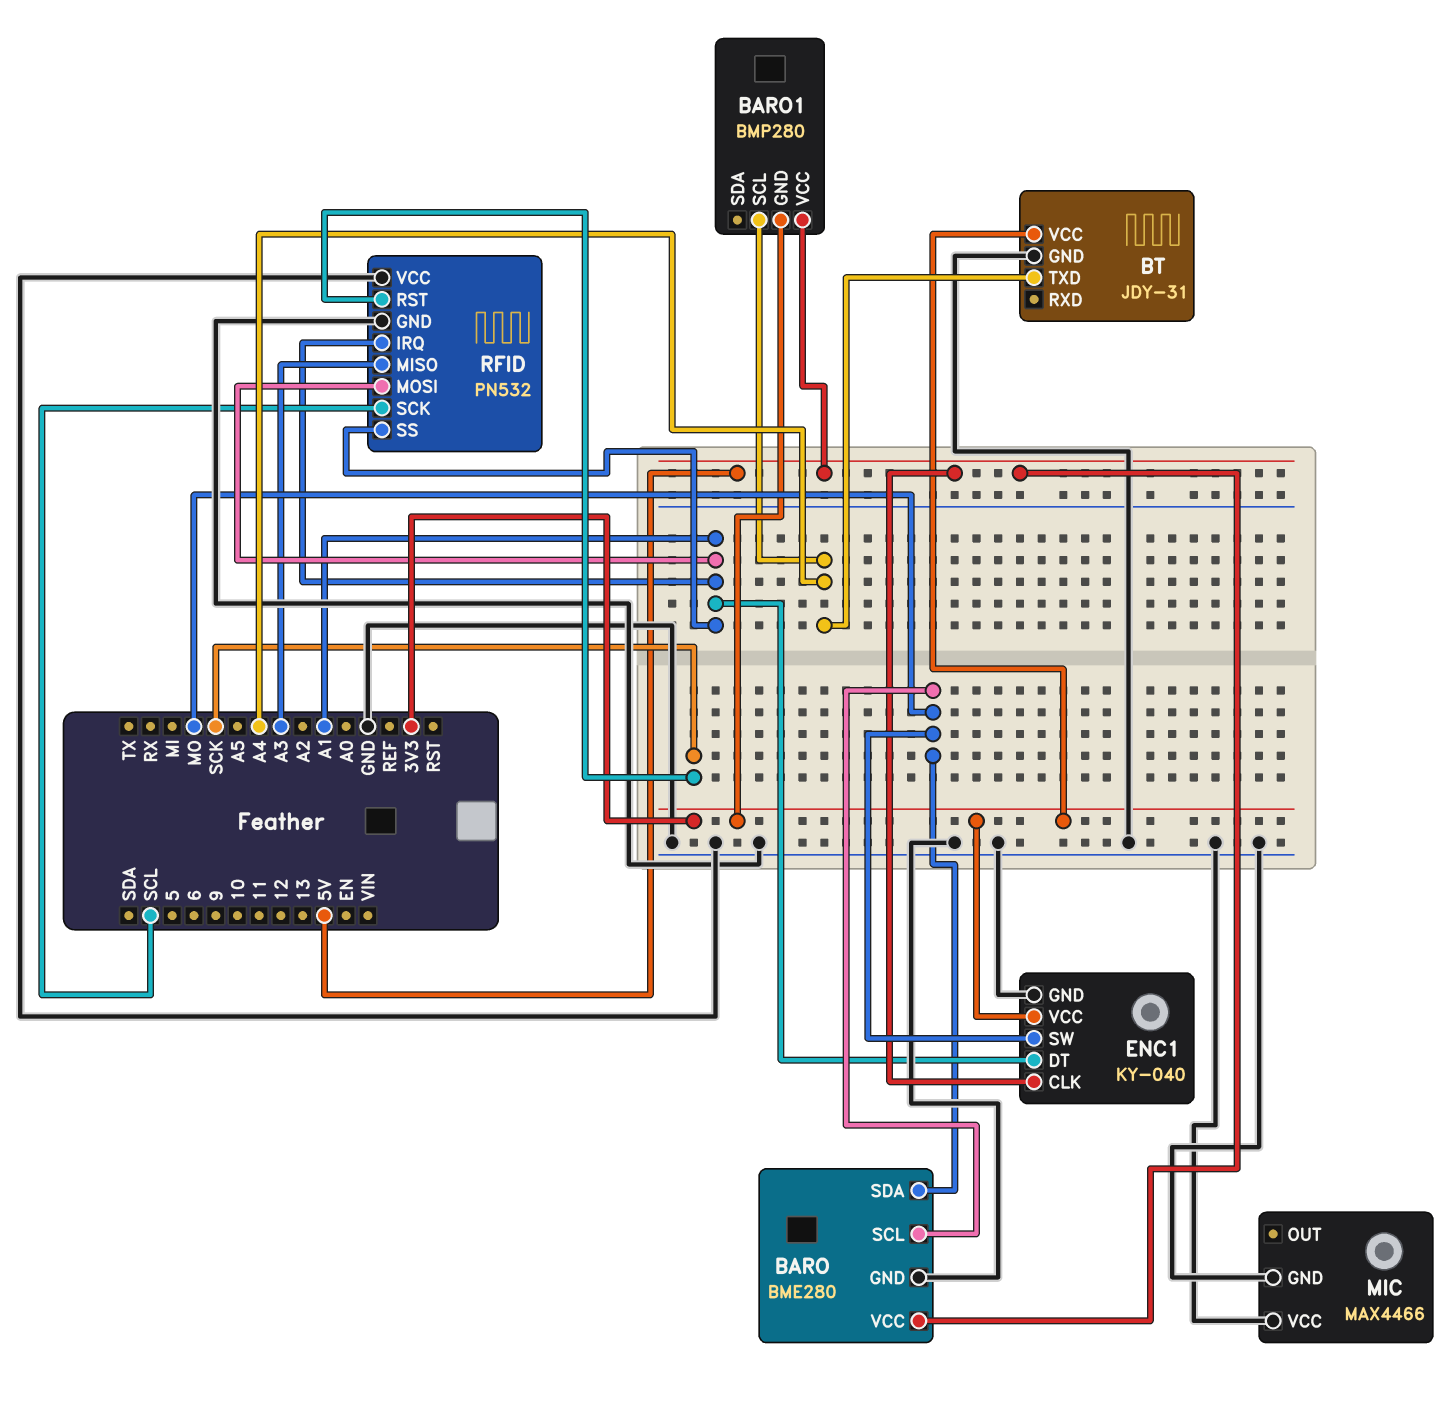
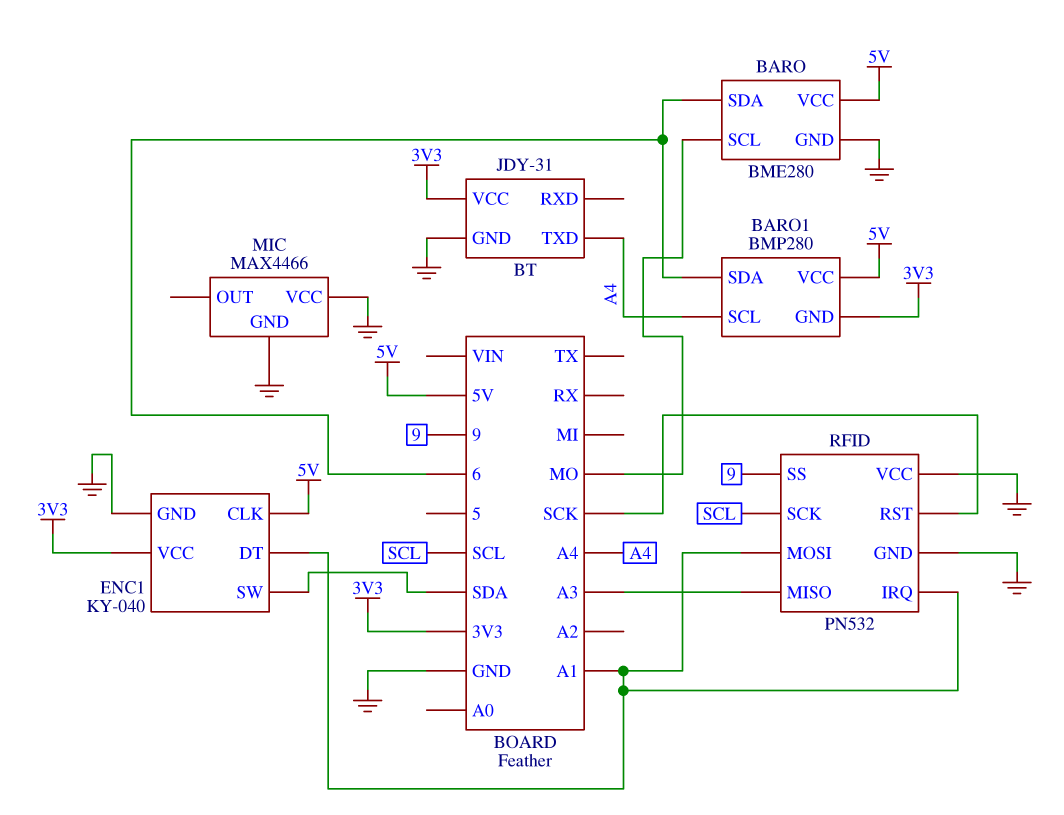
BARO pin SDA: MO -> 6
BARO1 pin SDA: none -> 6
ENC1 pin SW: MO -> SDA
RFID pin SS: A1 -> 9

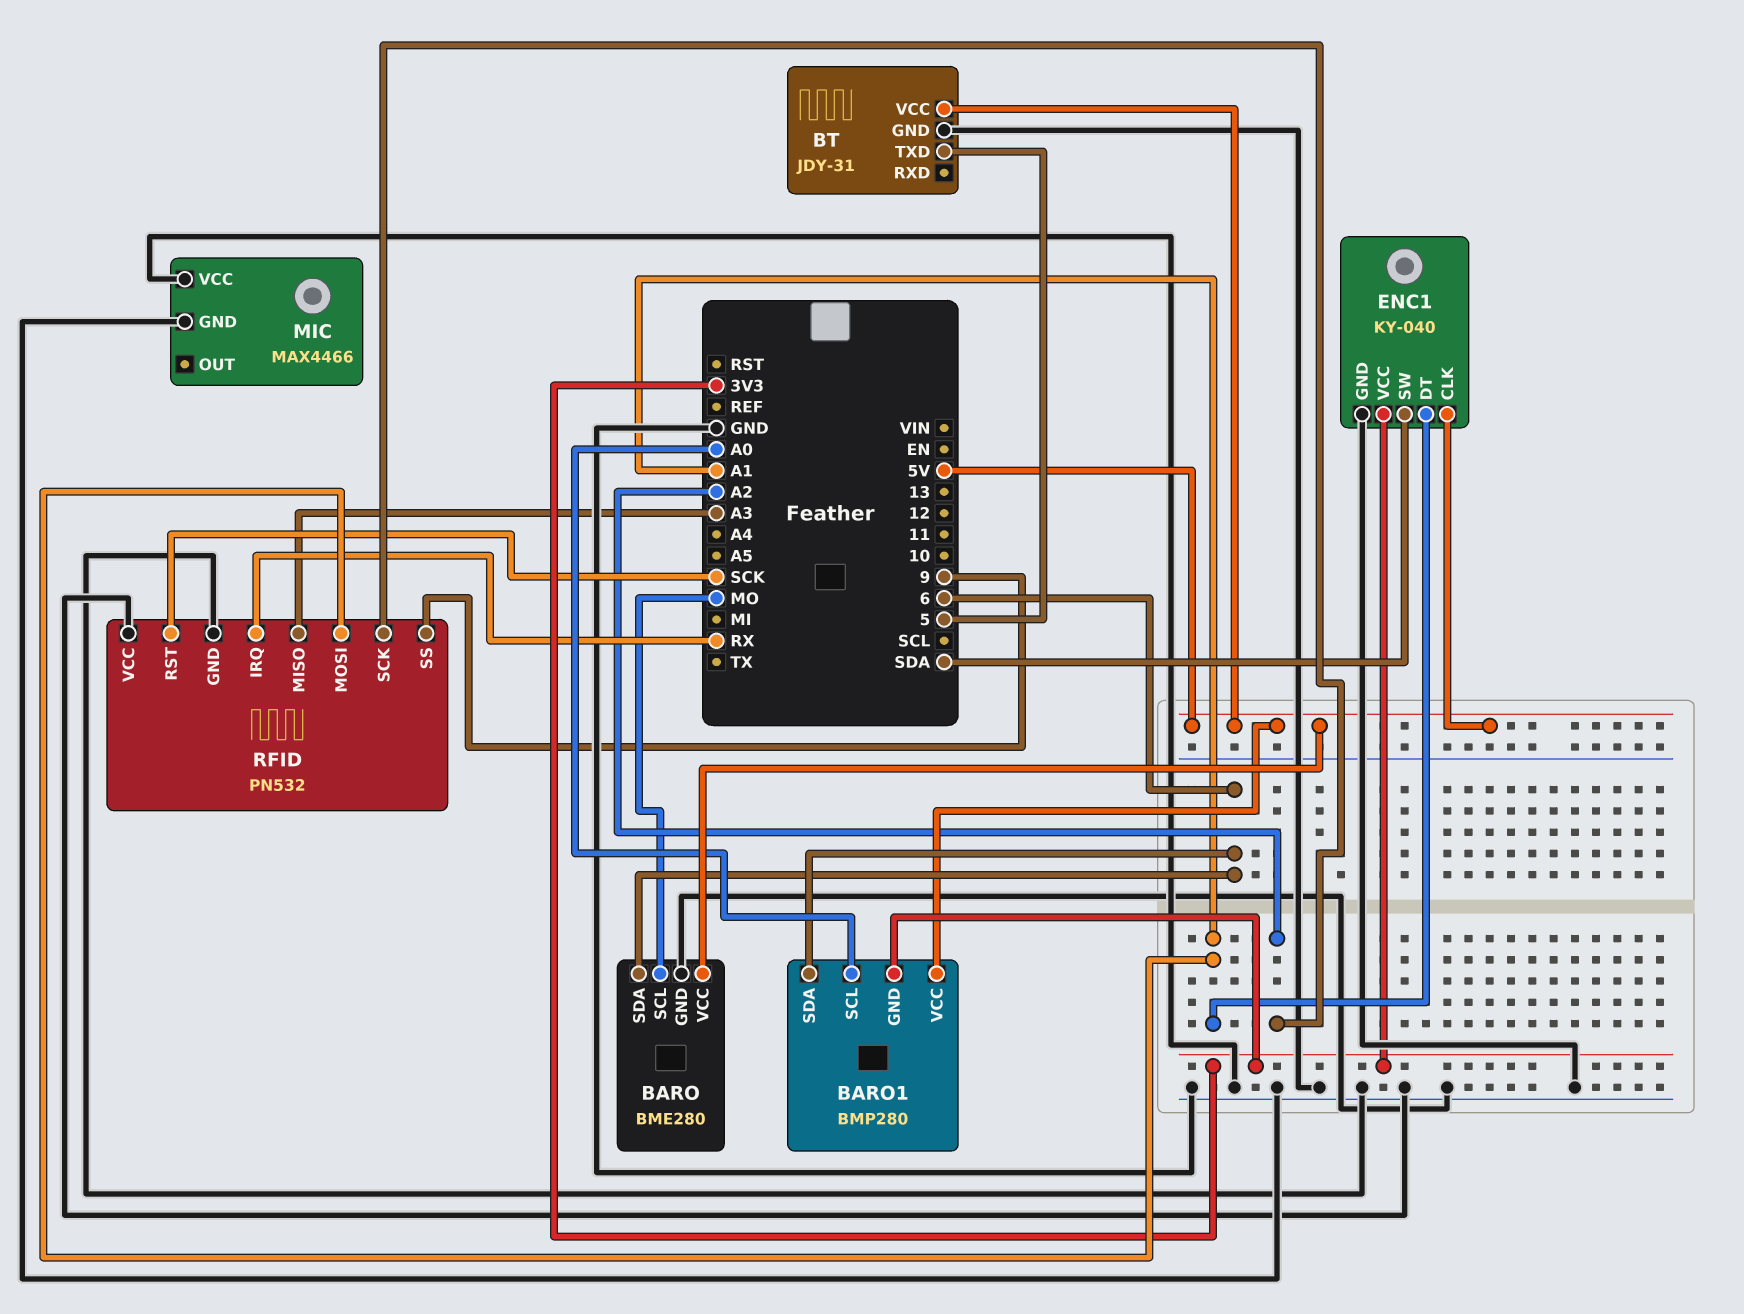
BARO1 pin SCL: A4 -> A0
BT pin TXD: A4 -> 5
BT pin VCC: 3V3 -> 5V
RFID pin IRQ: A1 -> RX
RFID pin SCK: SCL -> A2

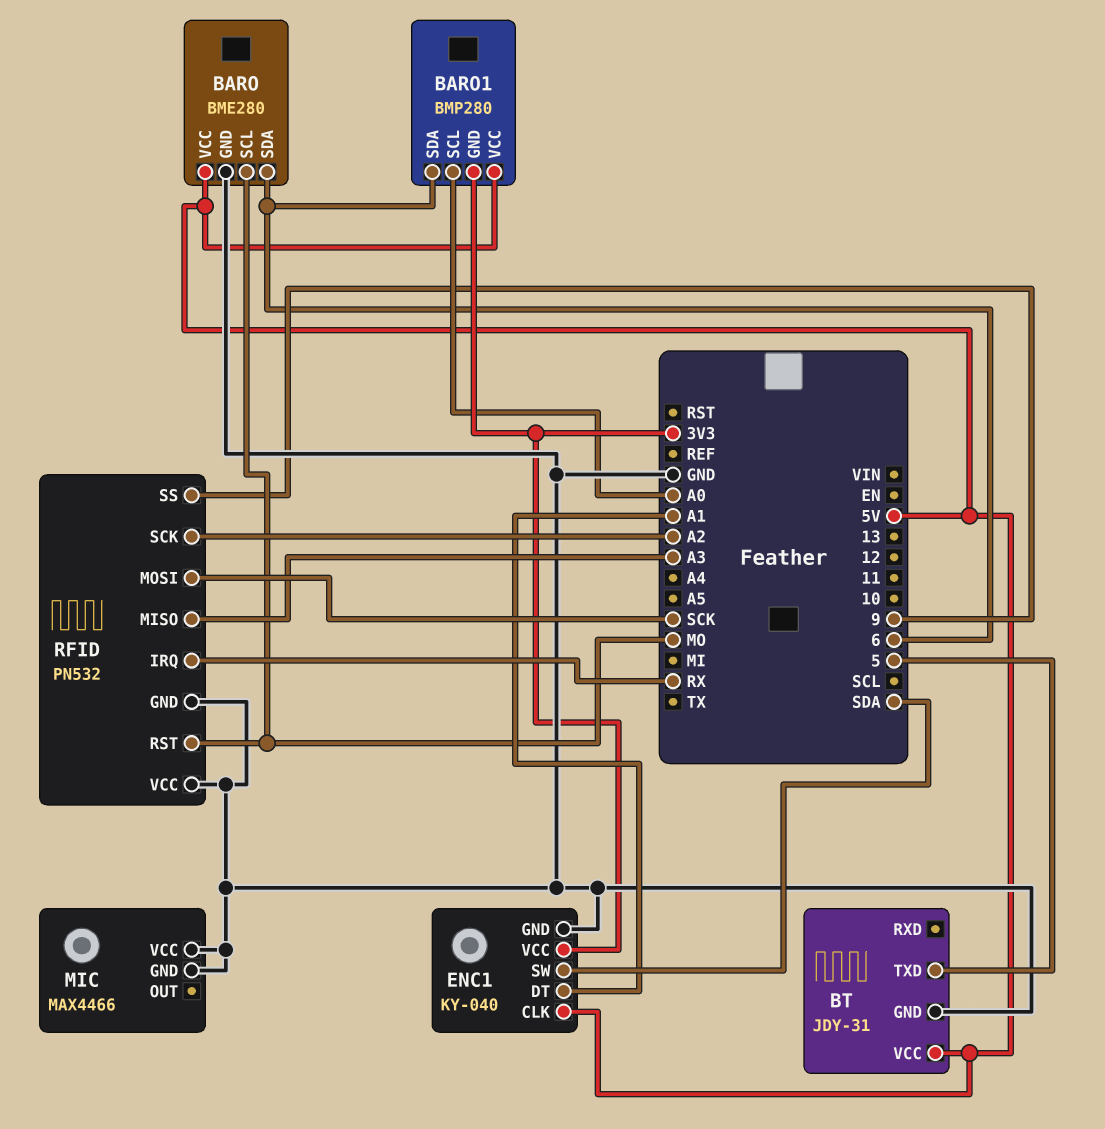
RFID pin MOSI: A1 -> SCK
RFID pin RST: SCK -> MO

